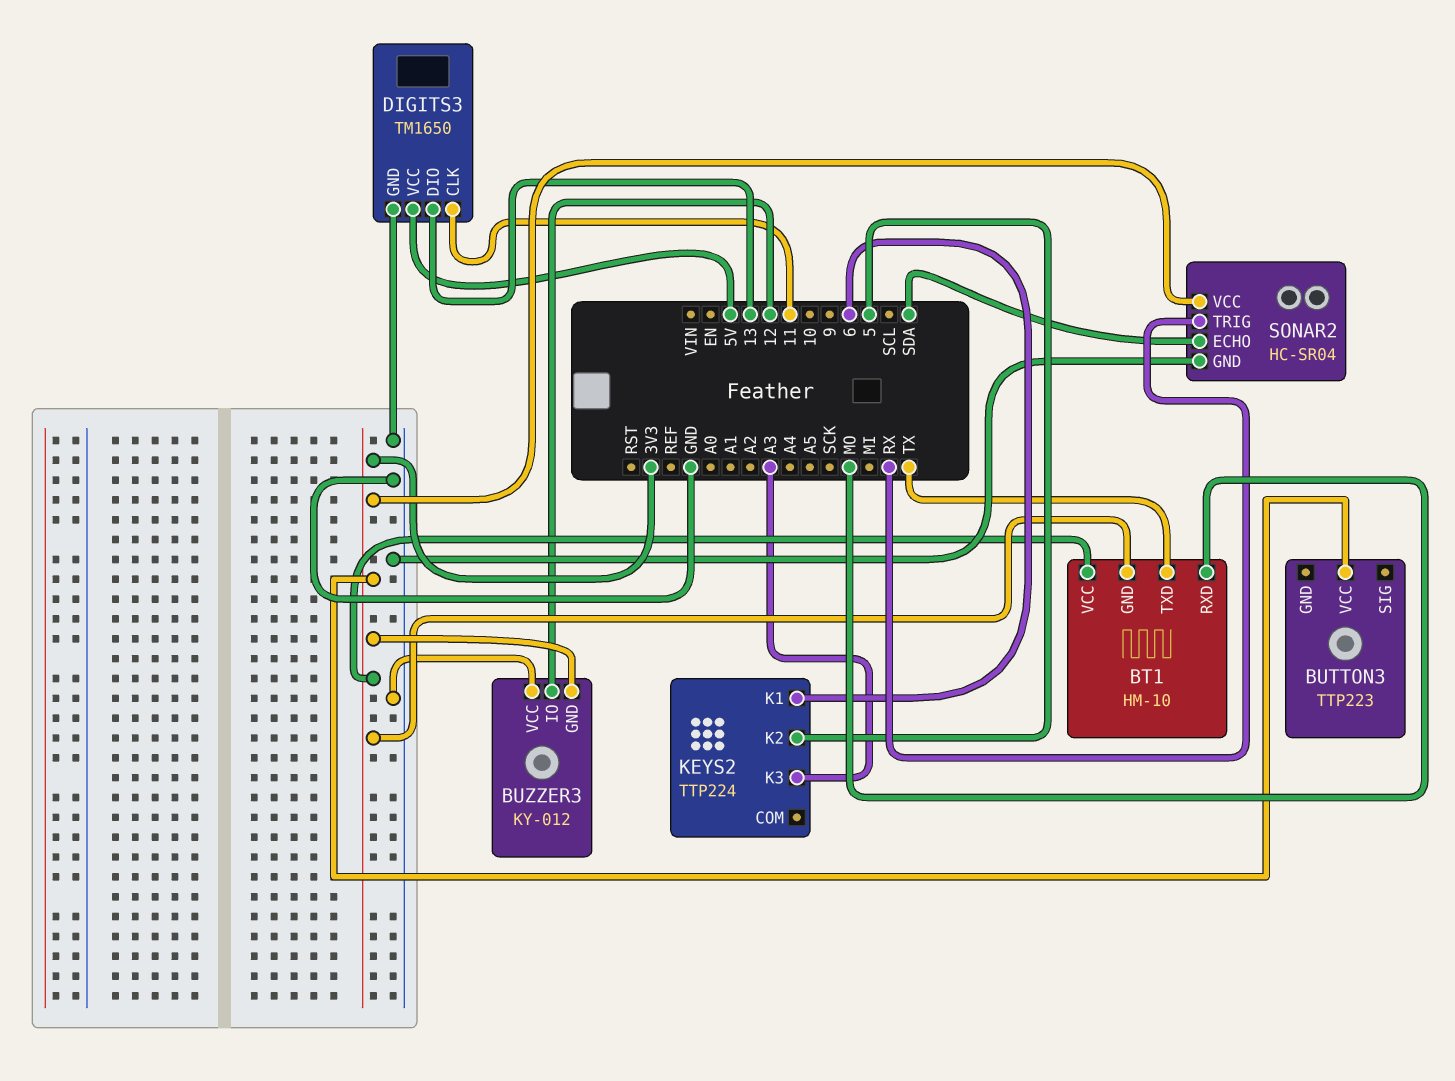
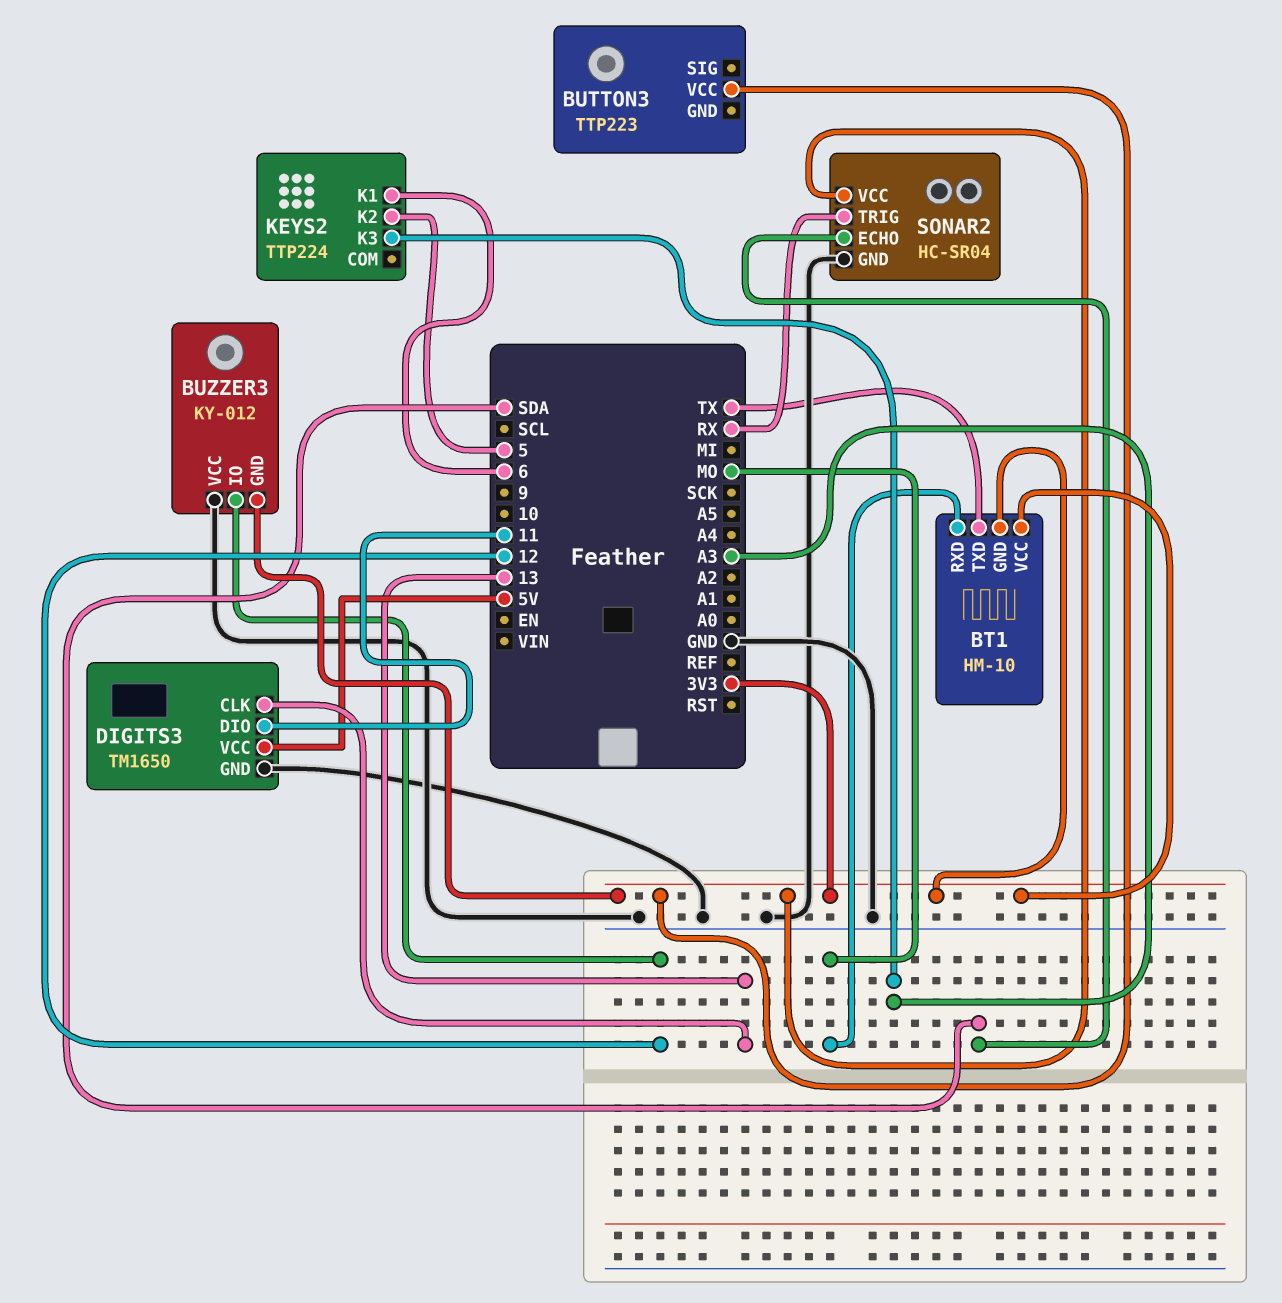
DIGITS3 pin CLK: 11 -> 13
DIGITS3 pin DIO: 13 -> 11

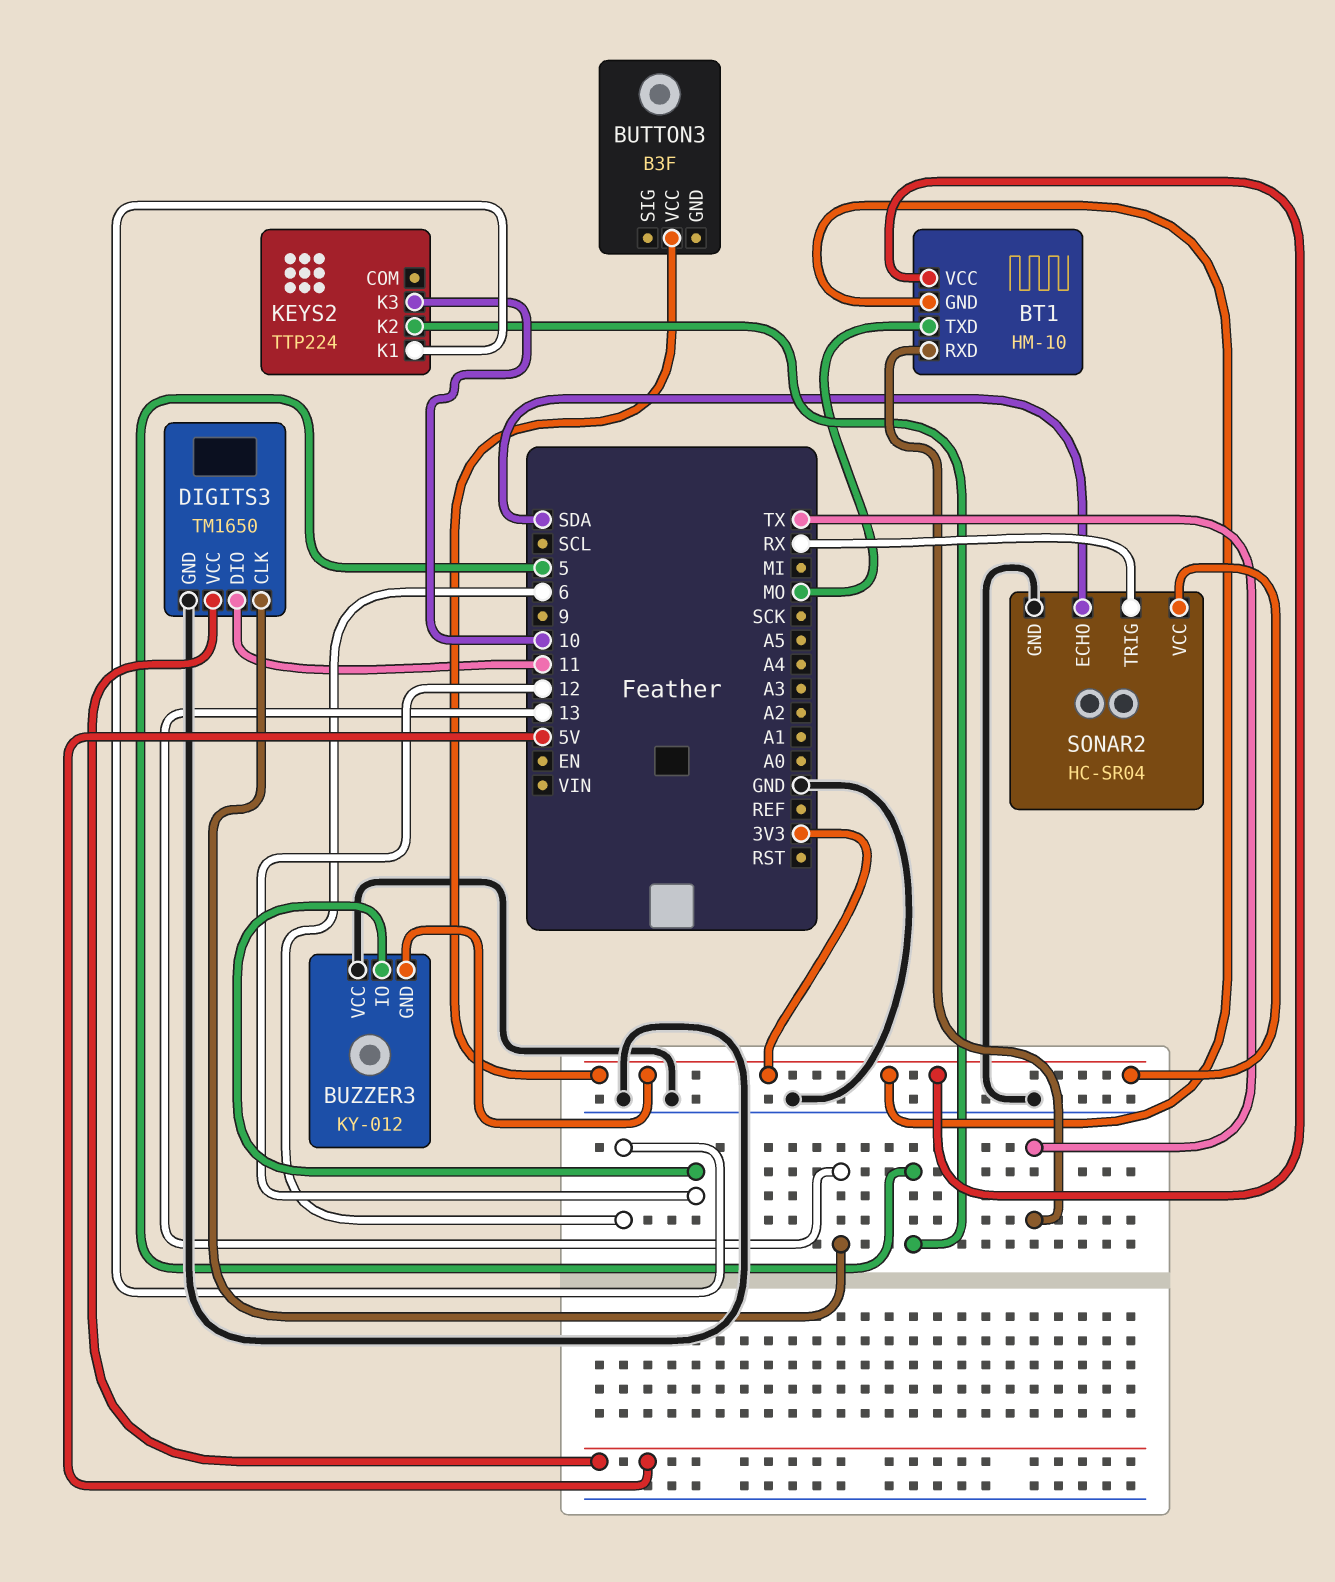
BT1 pin RXD: MO -> TX
BT1 pin TXD: TX -> MO
BUTTON3: TTP223 -> B3F
KEYS2 pin K3: A3 -> 10

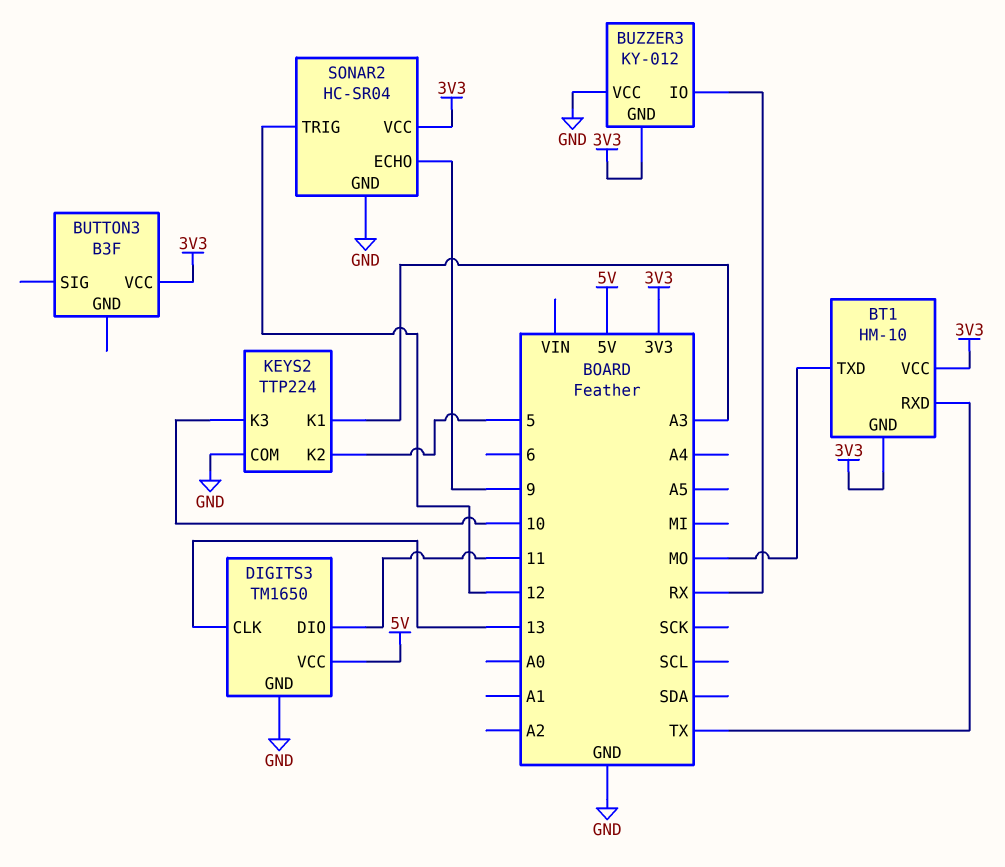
BUZZER3 pin IO: 12 -> RX
KEYS2 pin COM: none -> GND
KEYS2 pin K1: 6 -> A3
SONAR2 pin ECHO: SDA -> 9
SONAR2 pin TRIG: RX -> 12

